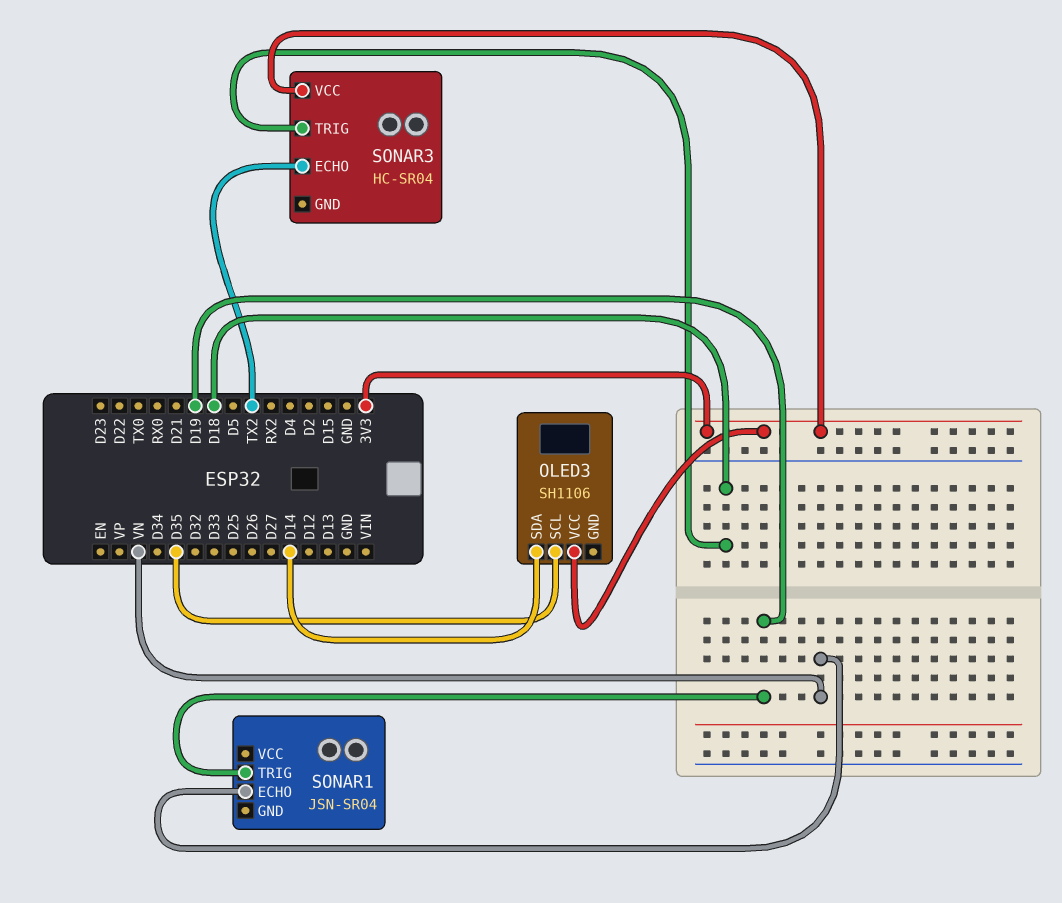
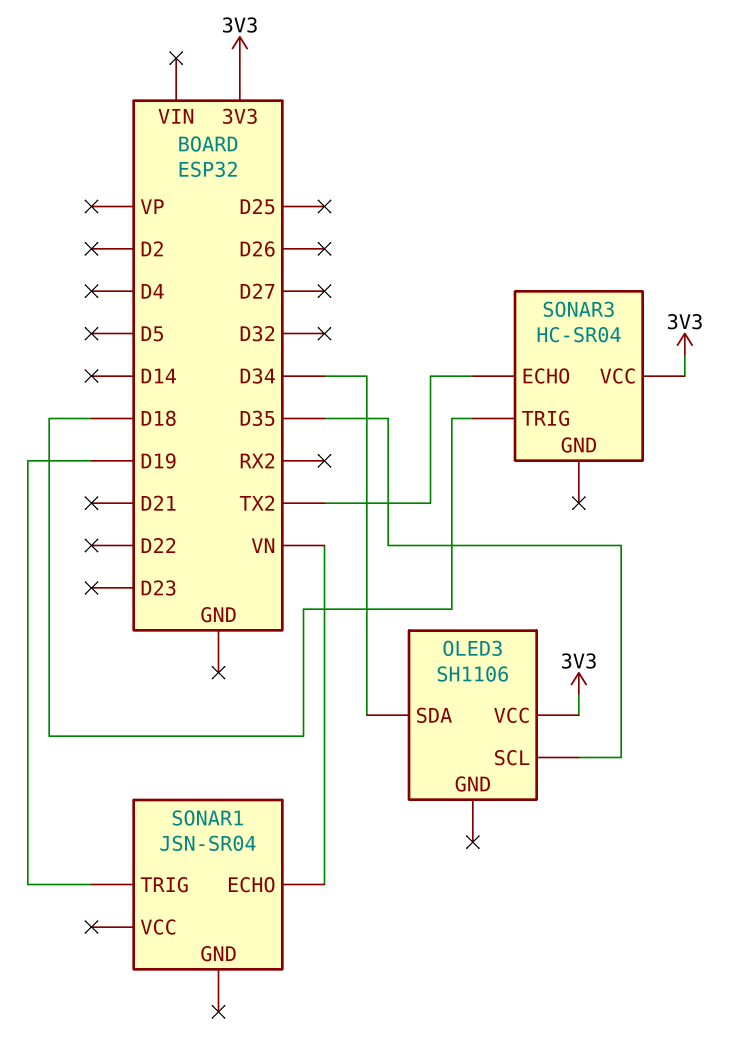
OLED3 pin SDA: D14 -> D34

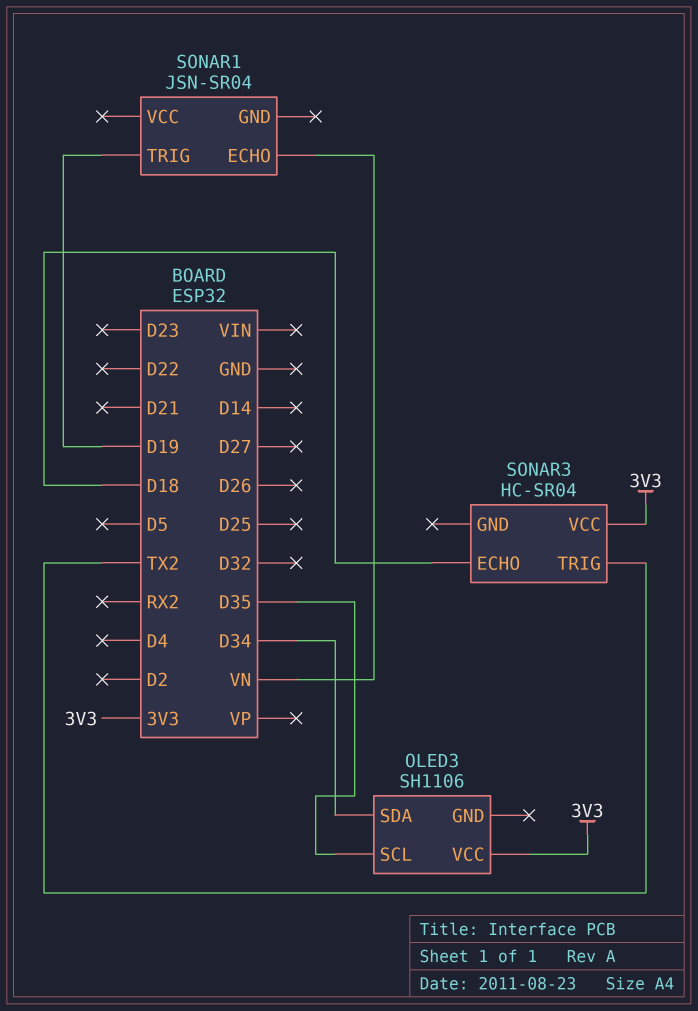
SONAR3 pin ECHO: TX2 -> D18
SONAR3 pin TRIG: D18 -> TX2

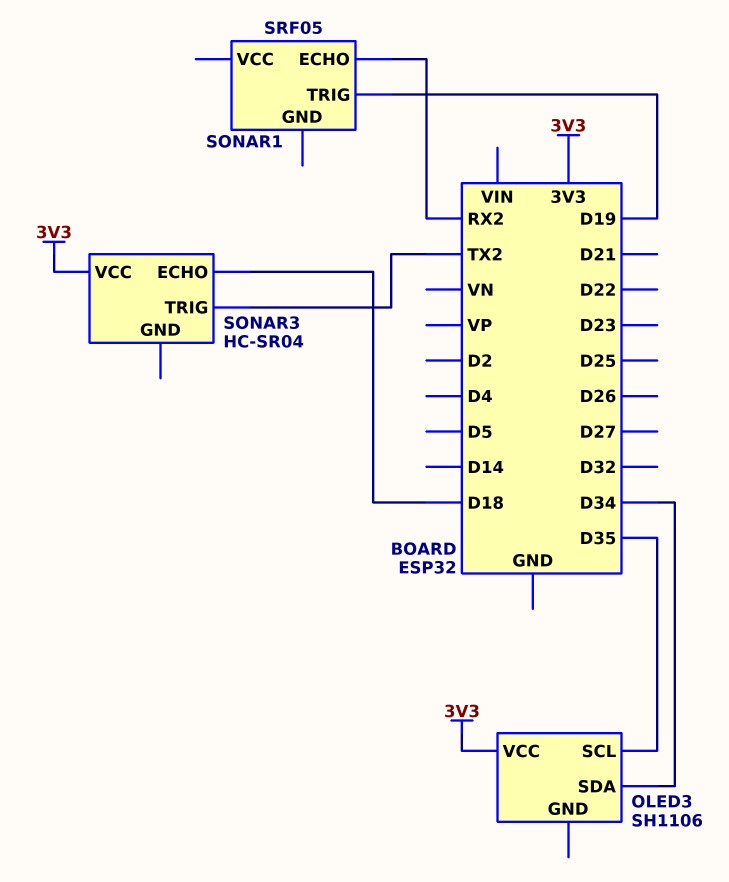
SONAR1: JSN-SR04 -> SRF05
SONAR1 pin ECHO: VN -> RX2

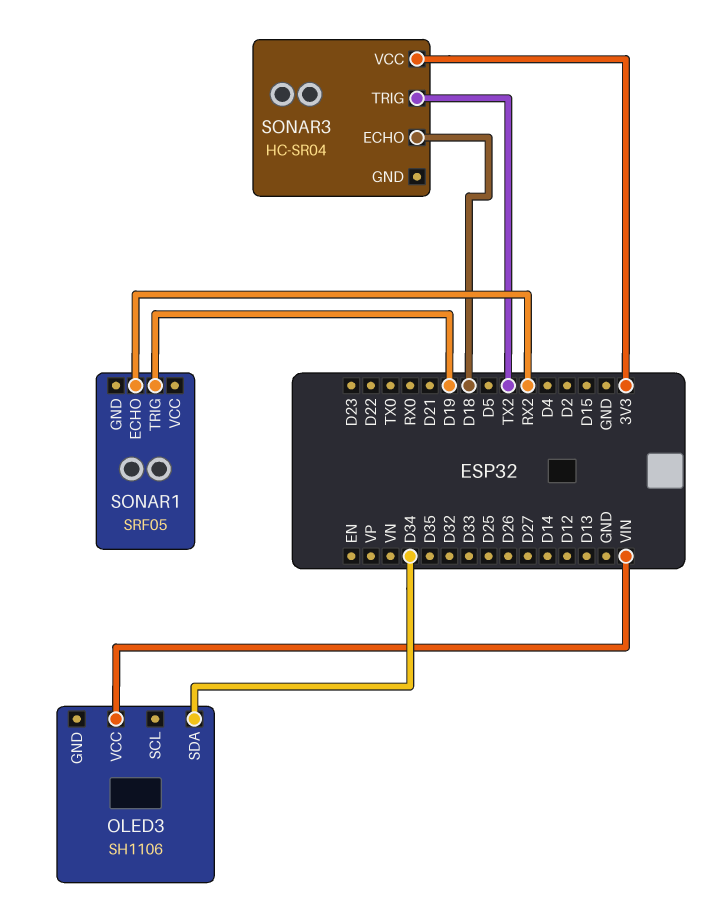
OLED3 pin SCL: D35 -> none
OLED3 pin VCC: 3V3 -> VIN

